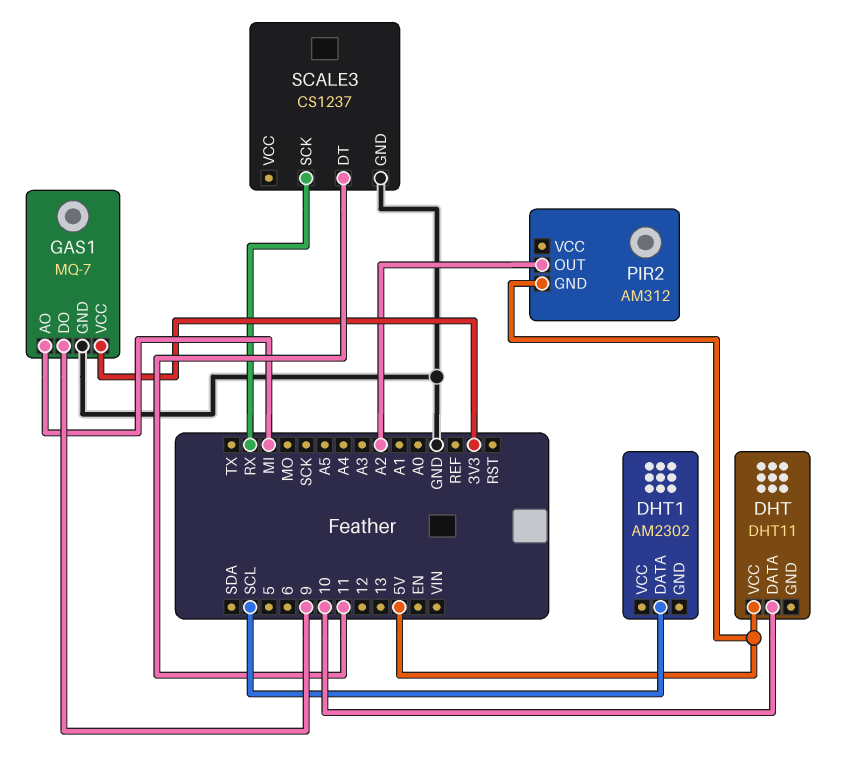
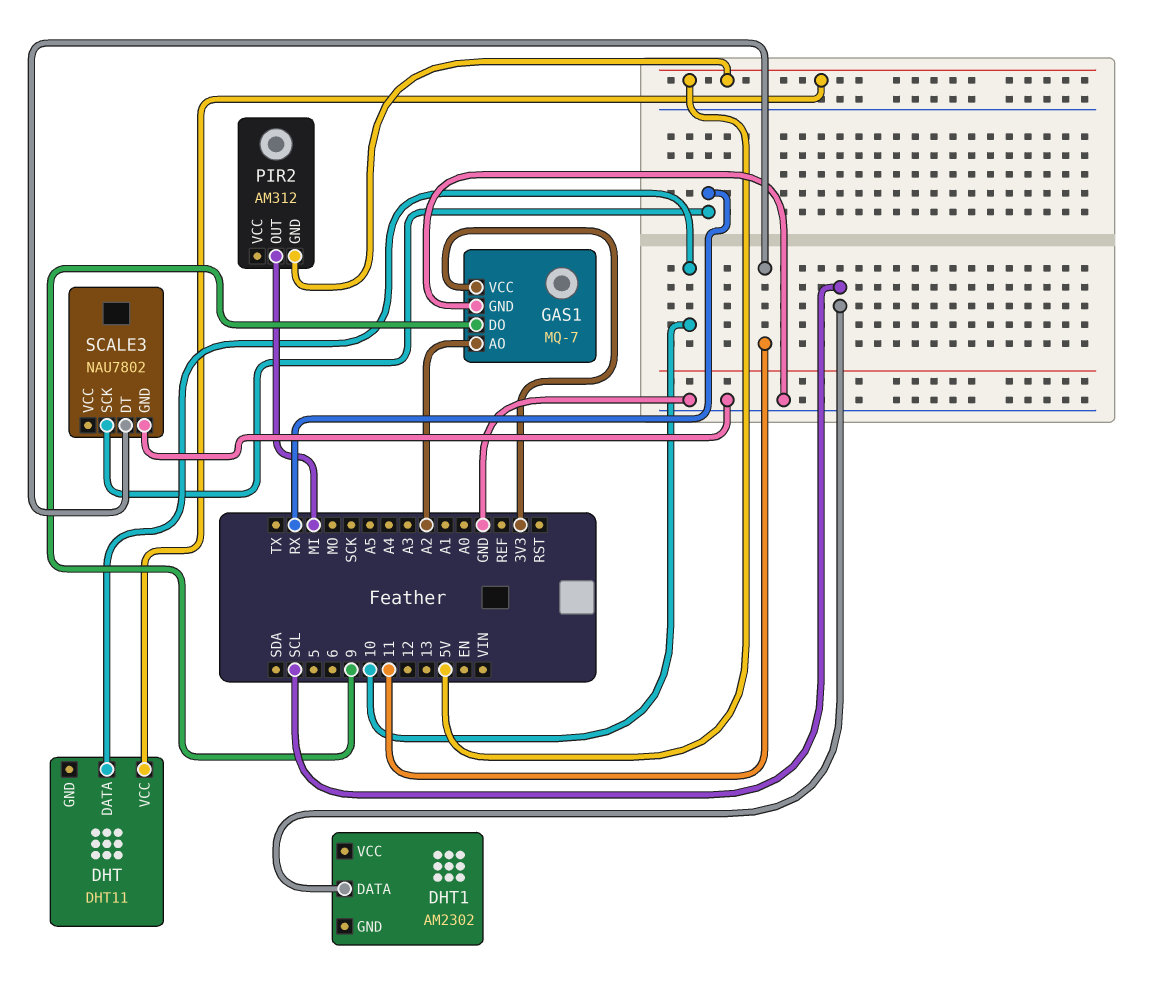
GAS1 pin AO: MI -> A2
PIR2 pin OUT: A2 -> MI
SCALE3: CS1237 -> NAU7802

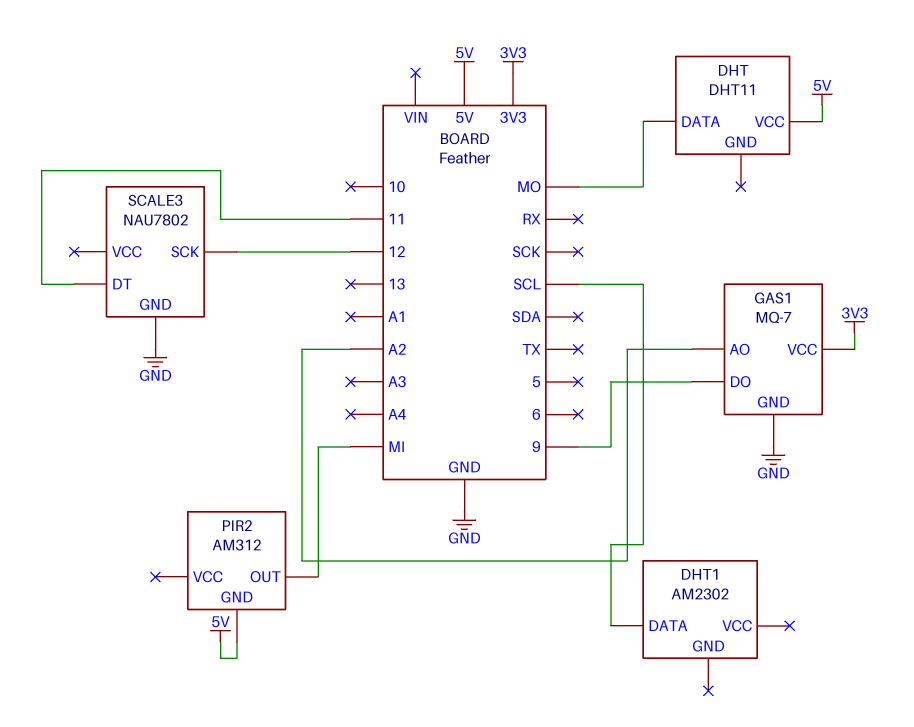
DHT pin DATA: 10 -> MO
SCALE3 pin SCK: RX -> 12

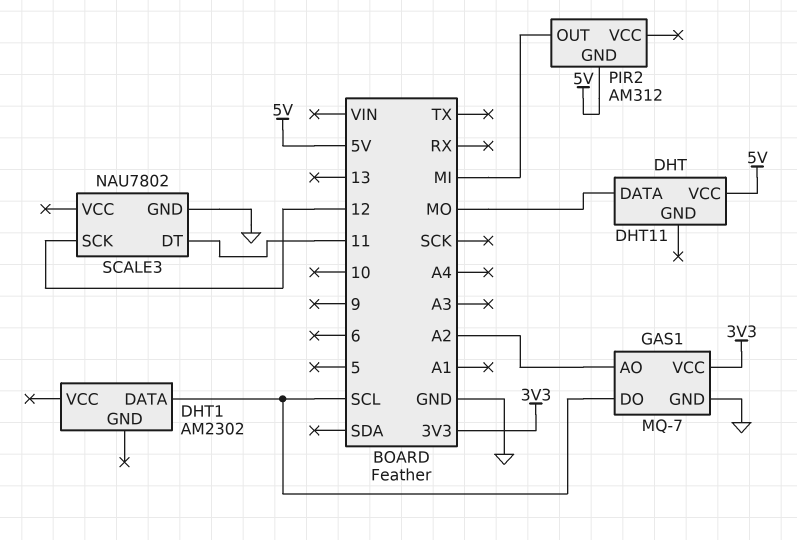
GAS1 pin DO: 9 -> SCL

